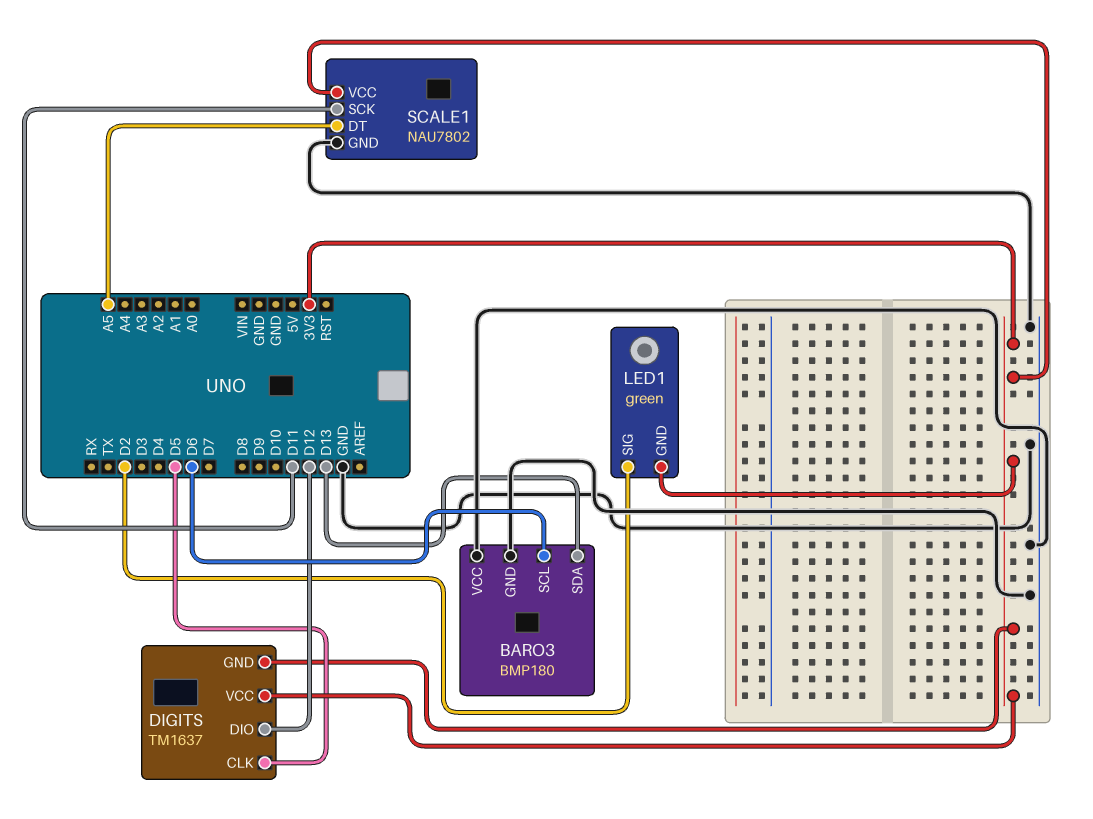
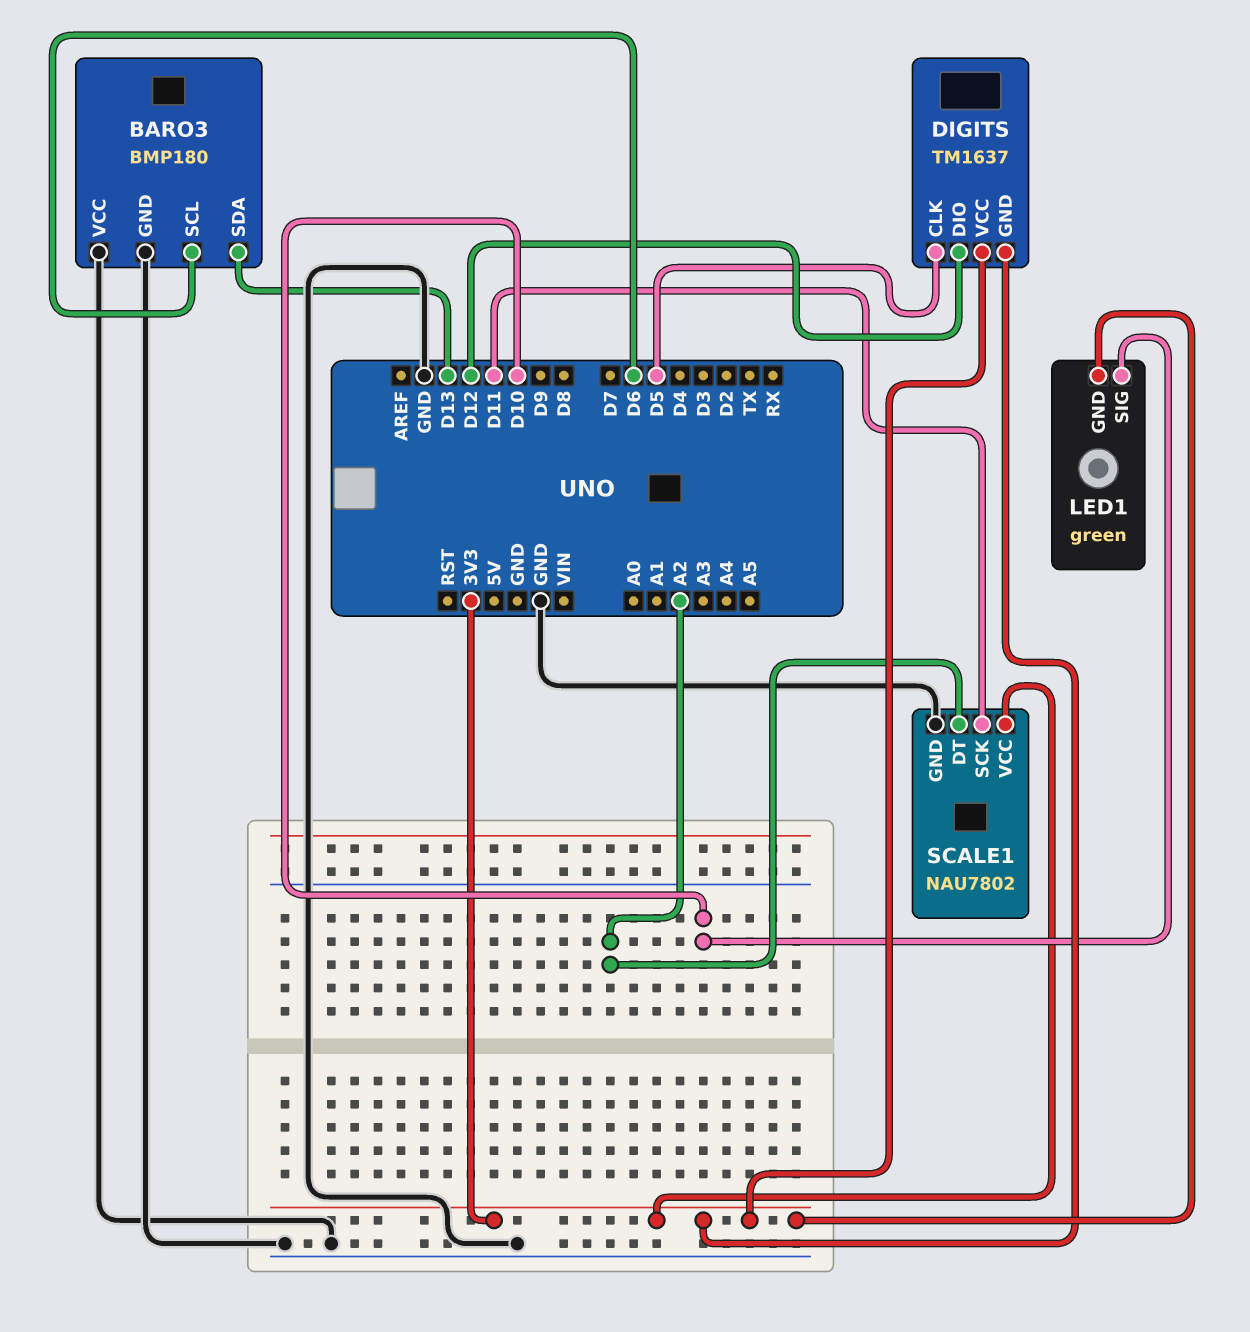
LED1 pin SIG: D2 -> D10
SCALE1 pin DT: A5 -> A2

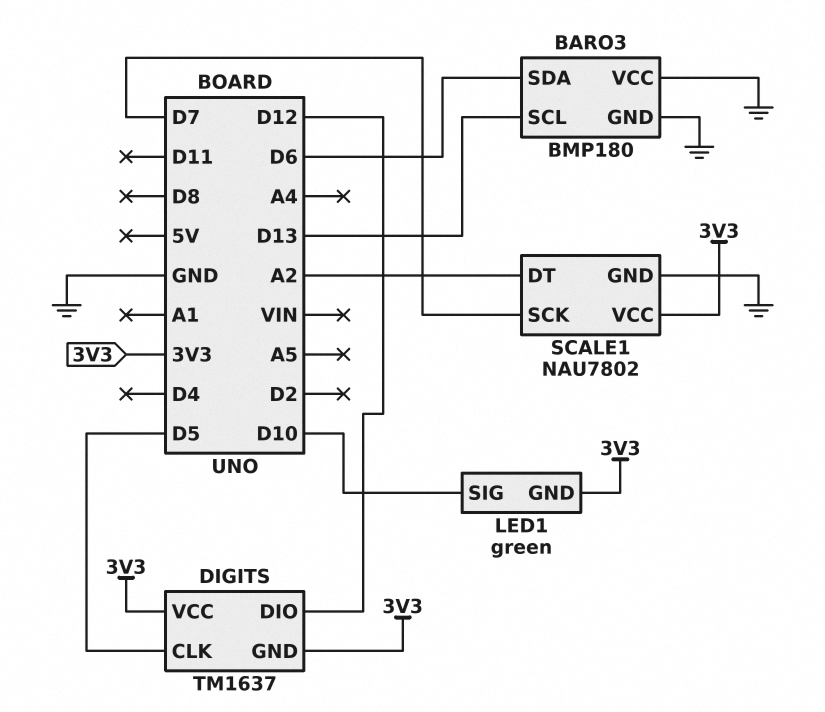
BARO3 pin SCL: D6 -> D13
BARO3 pin SDA: D13 -> D6
SCALE1 pin SCK: D11 -> D7

